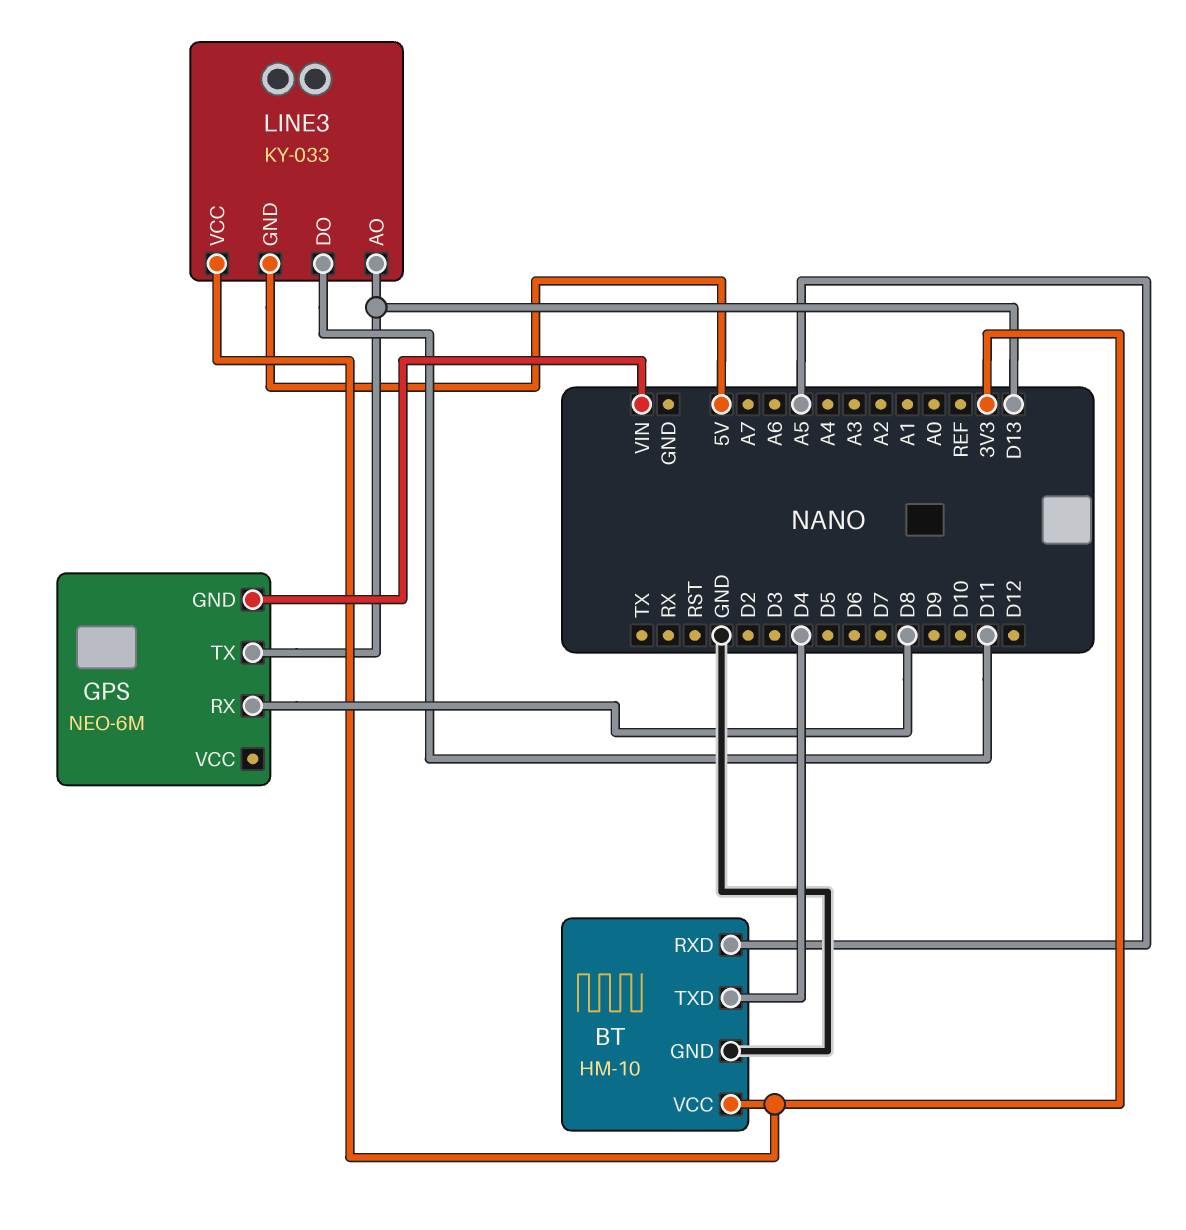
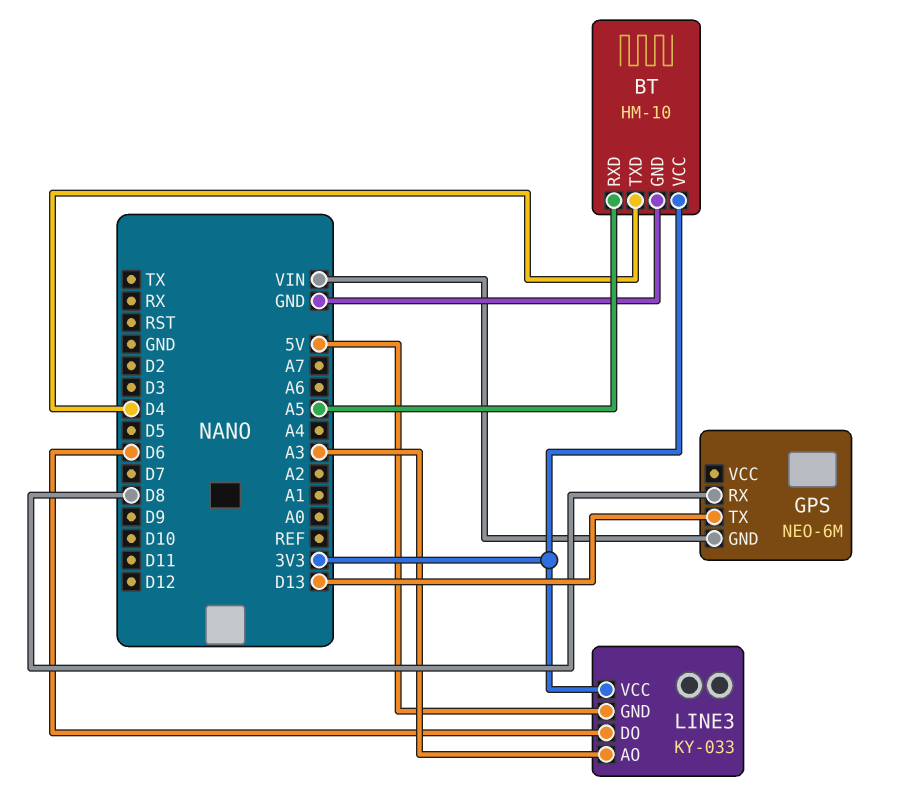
LINE3 pin AO: D13 -> A3
LINE3 pin DO: D11 -> D6

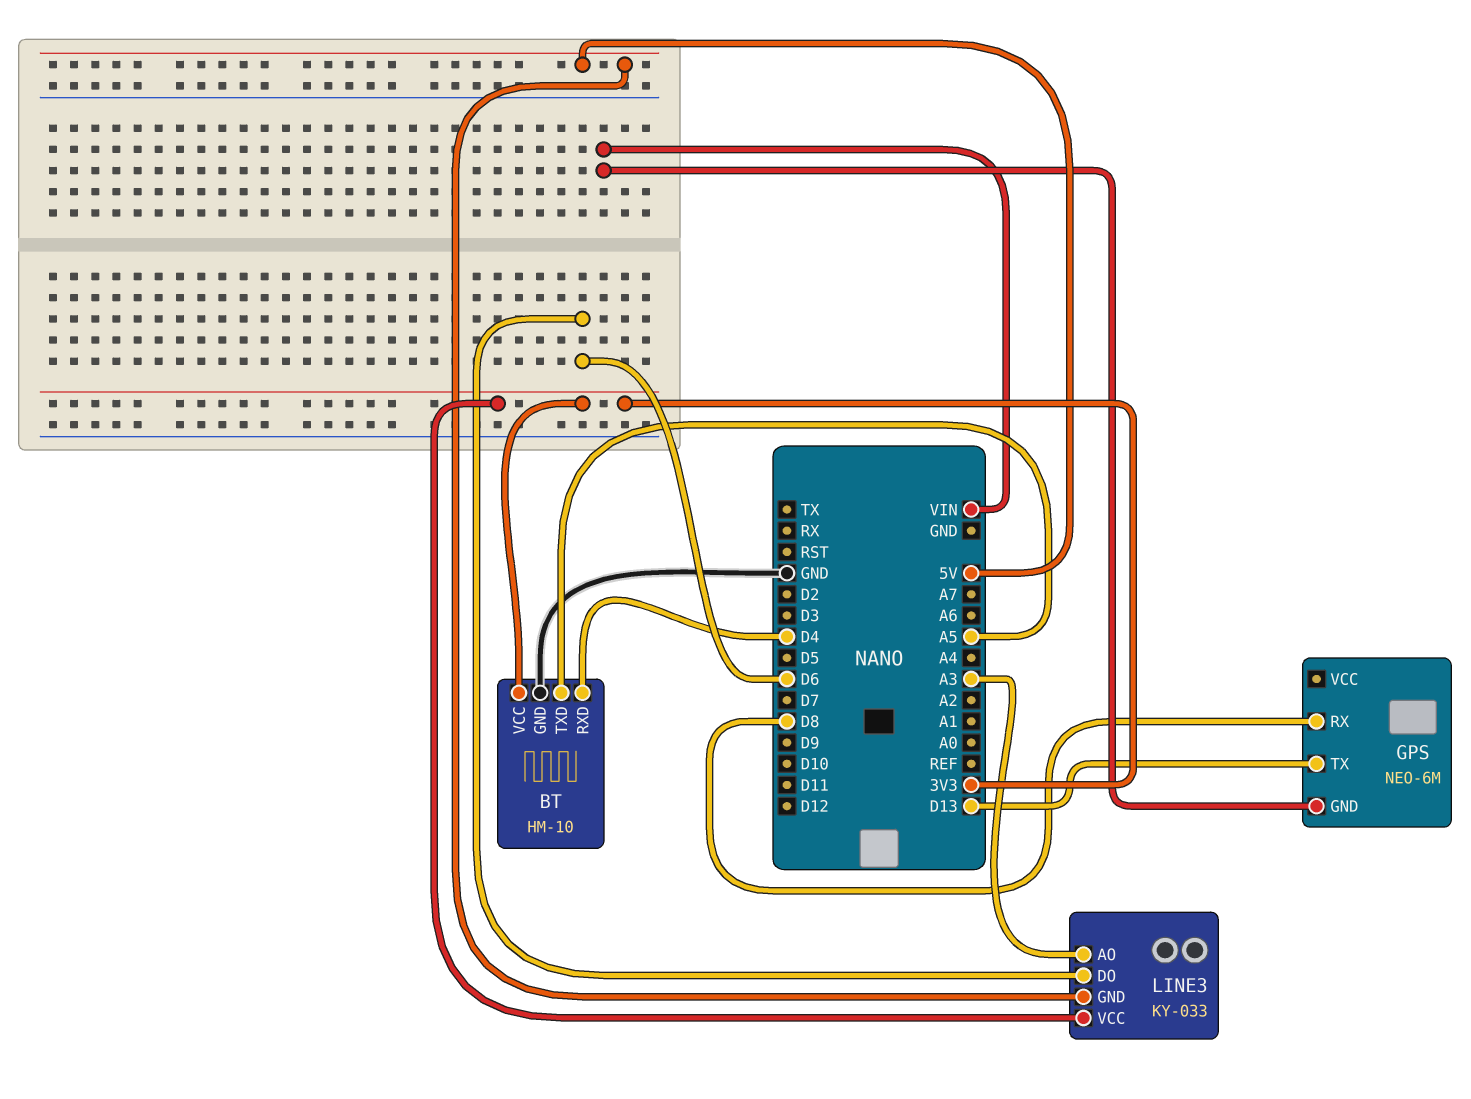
BT pin RXD: A5 -> D4
BT pin TXD: D4 -> A5

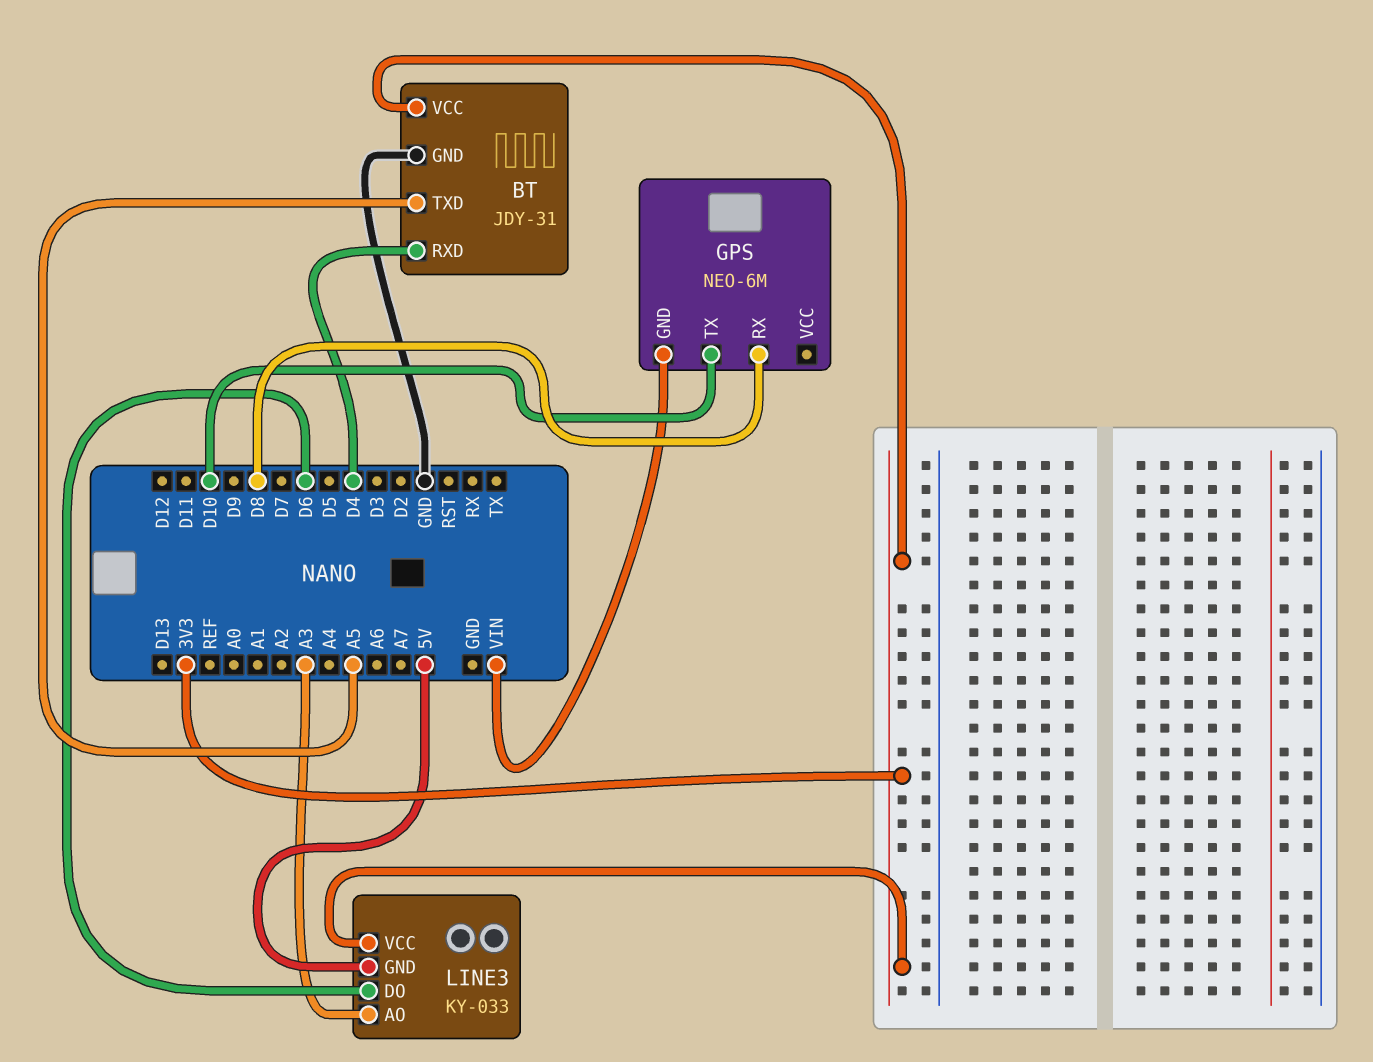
BT: HM-10 -> JDY-31
GPS pin TX: D13 -> D10

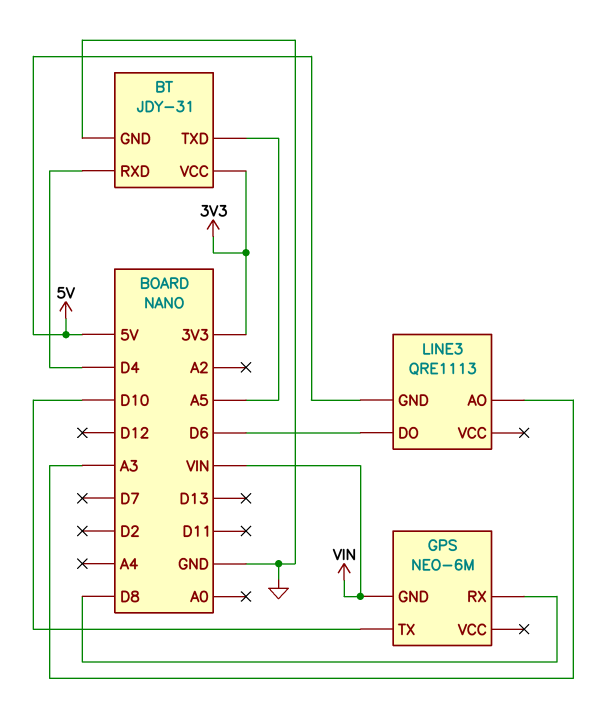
LINE3: KY-033 -> QRE1113
LINE3 pin VCC: 3V3 -> none

